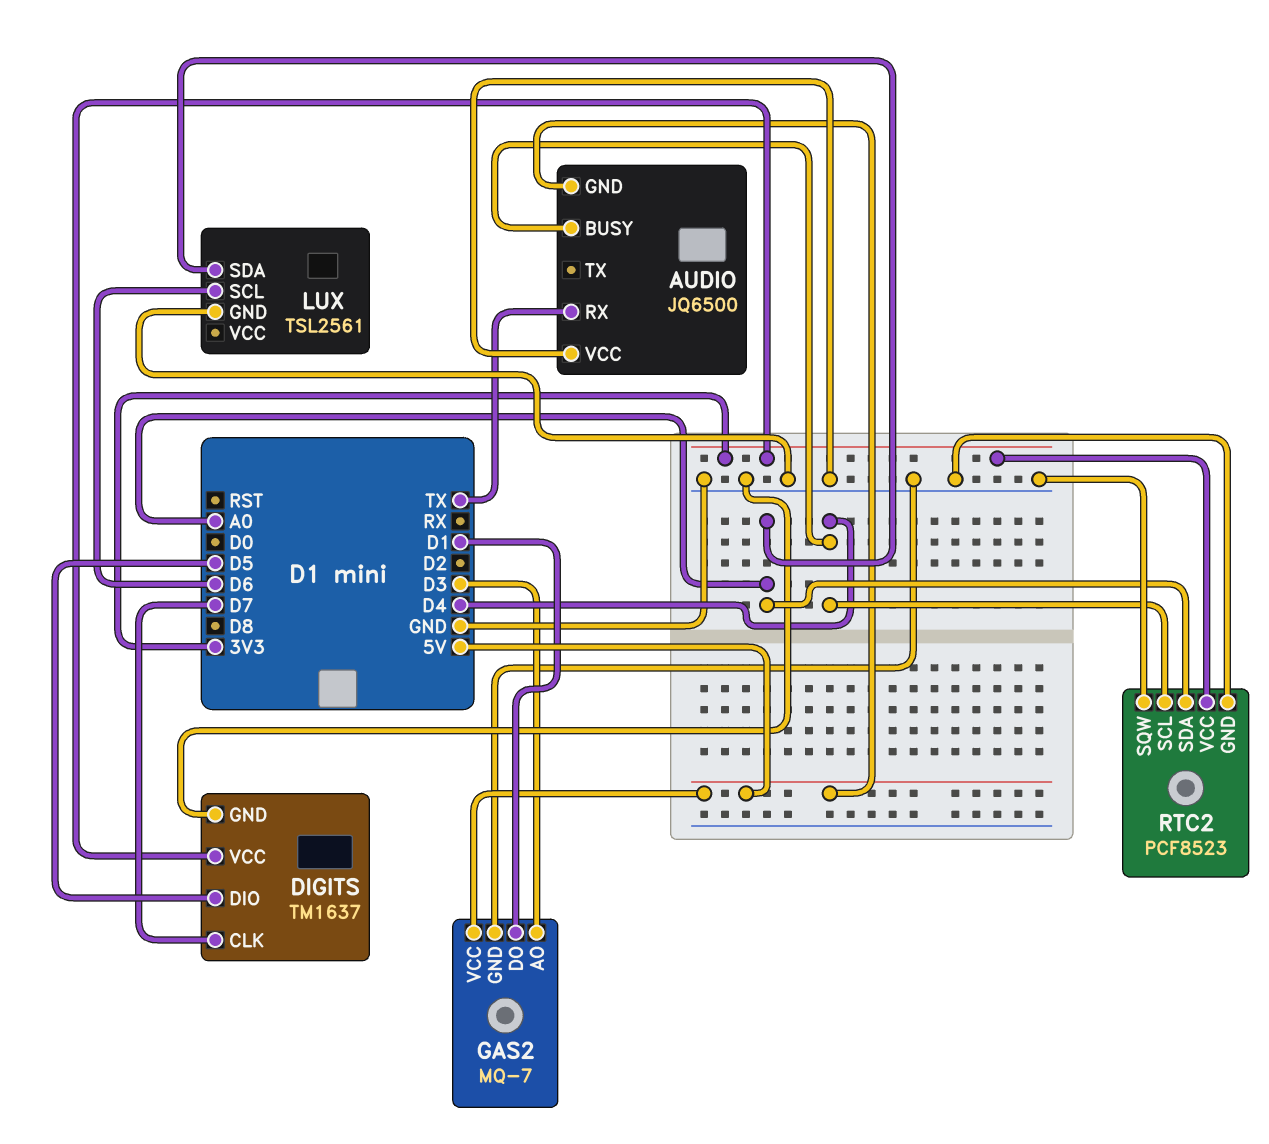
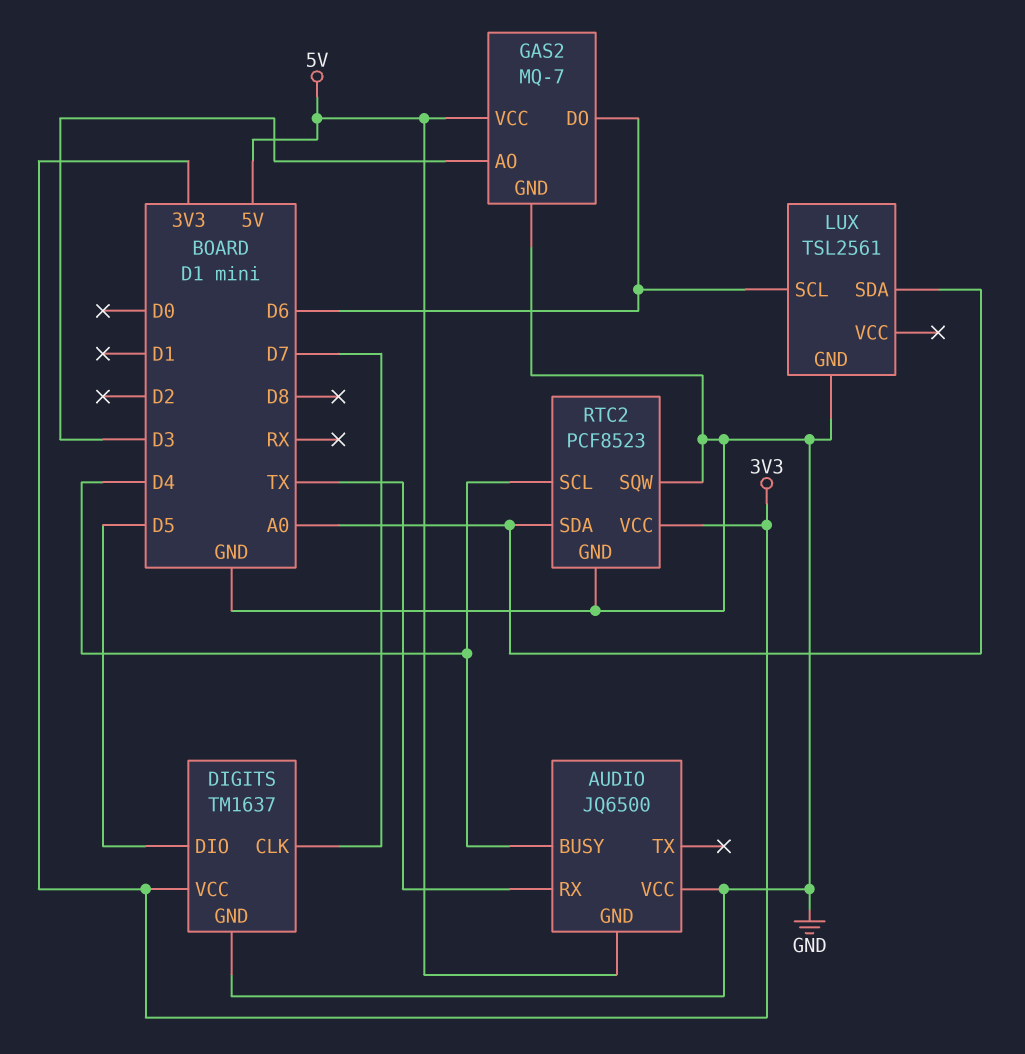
GAS2 pin DO: D1 -> D6

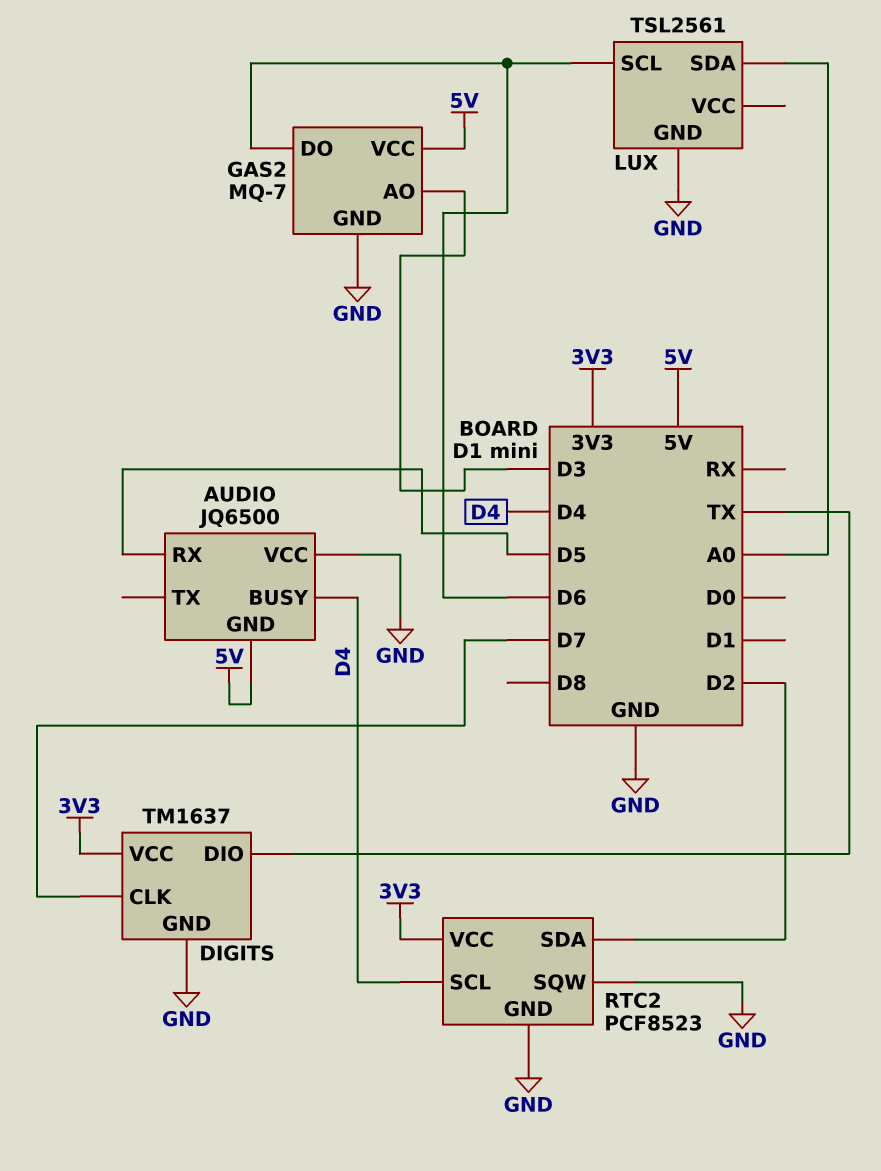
AUDIO pin RX: TX -> D5
DIGITS pin DIO: D5 -> TX
RTC2 pin SDA: A0 -> D2

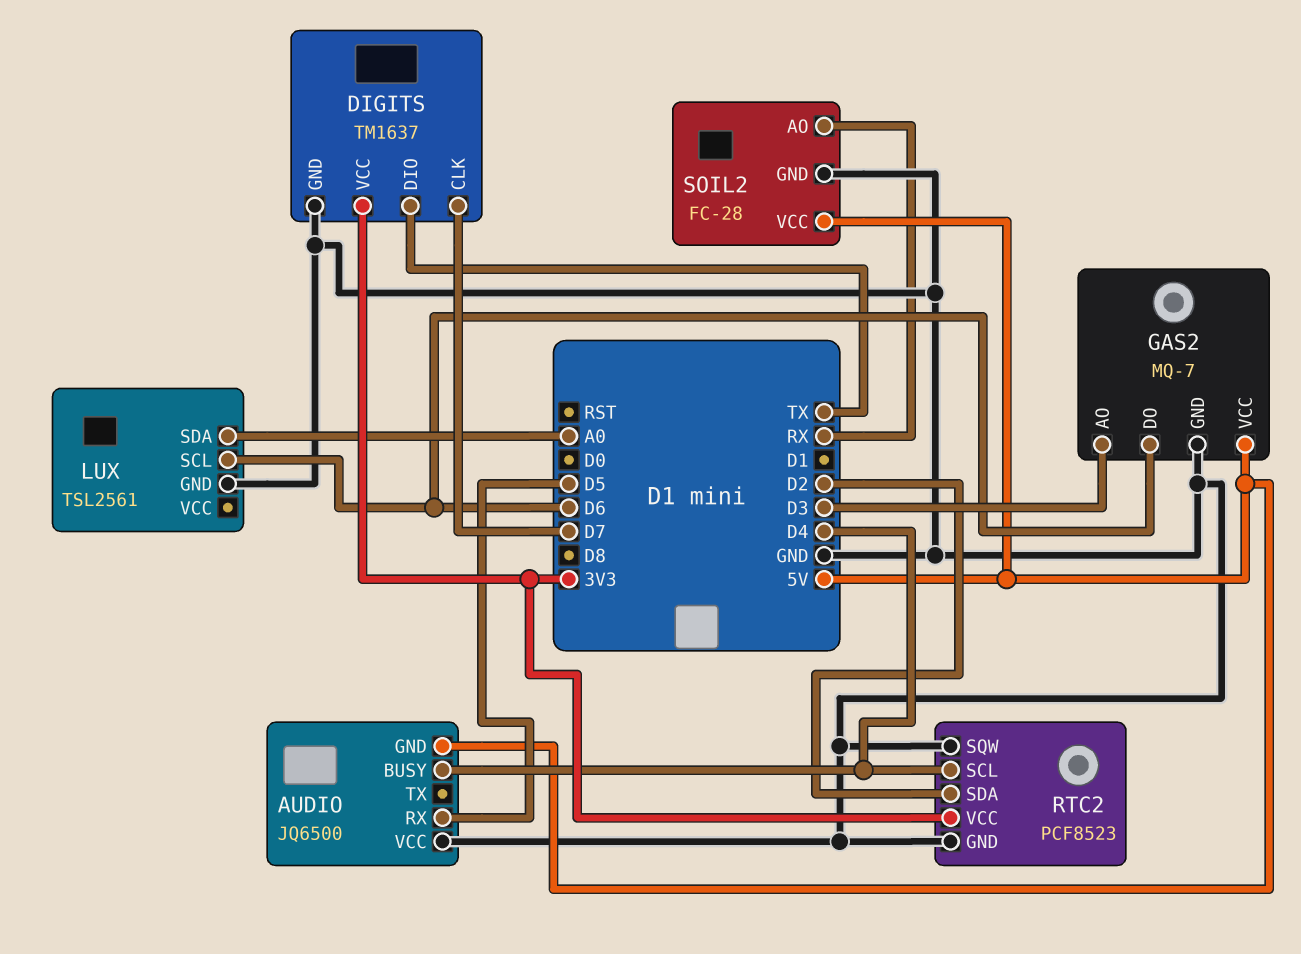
SOIL2: none -> FC-28
SOIL2 pin AO: none -> RX
SOIL2 pin GND: none -> GND
SOIL2 pin VCC: none -> 5V

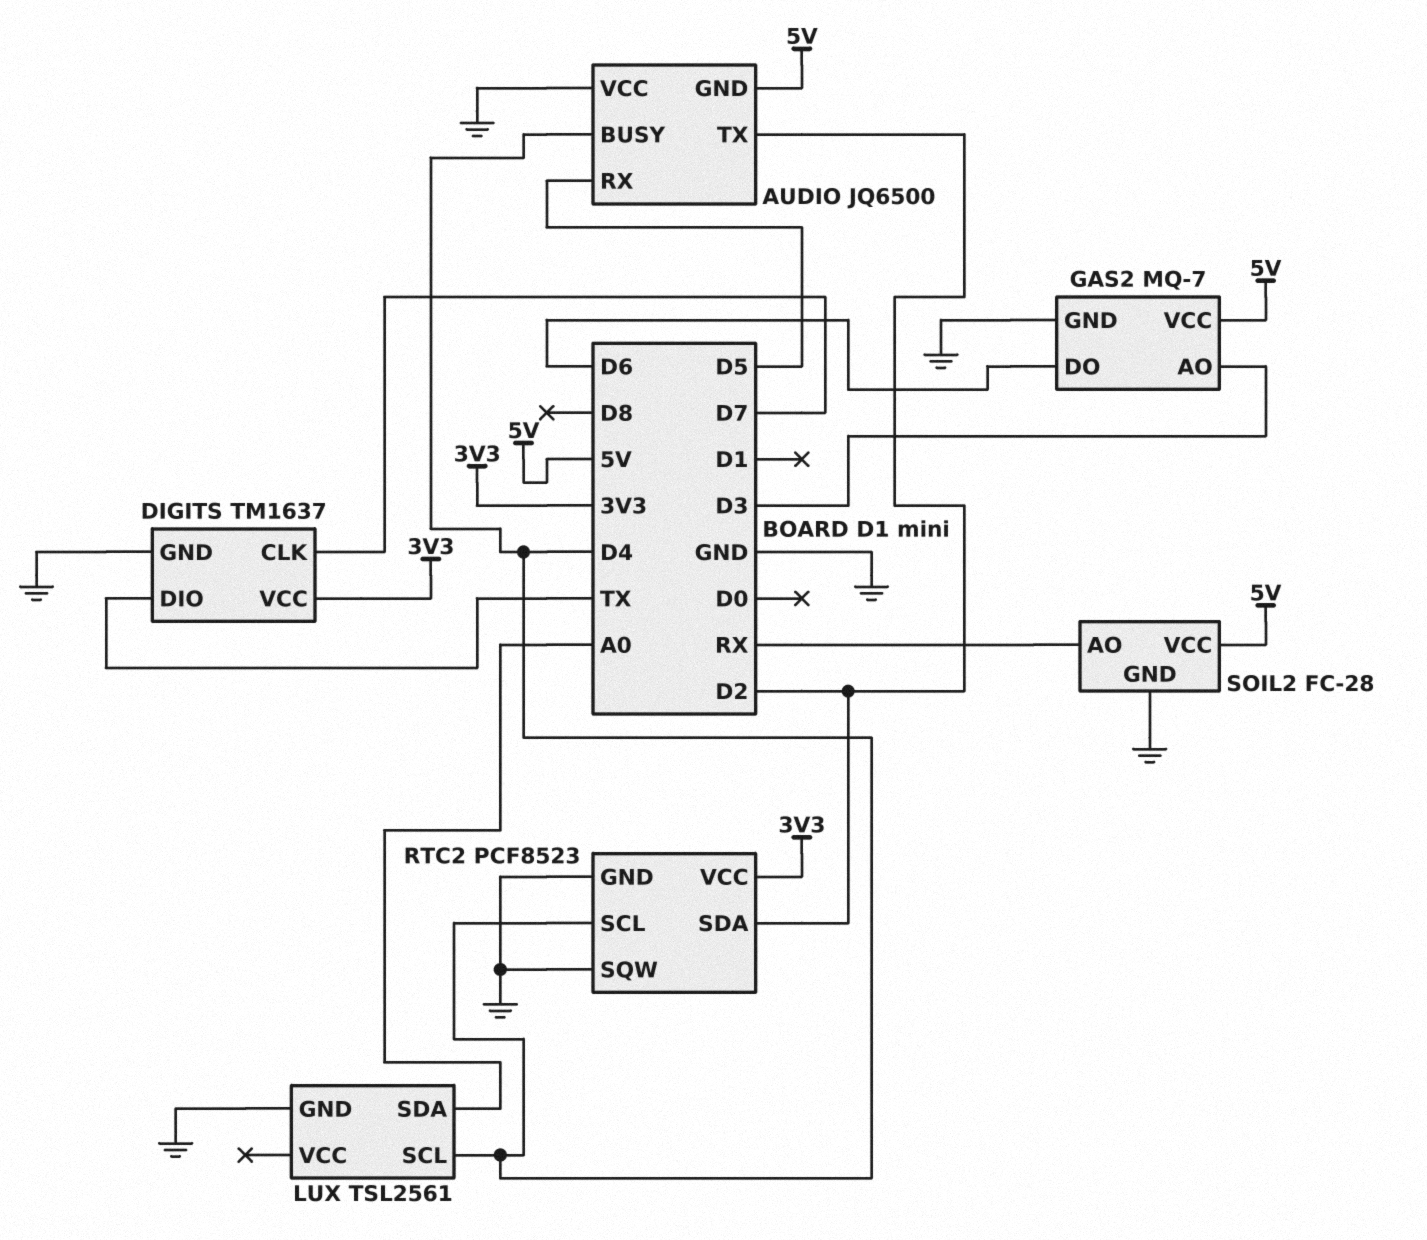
AUDIO pin TX: none -> D2
LUX pin SCL: D6 -> D4

